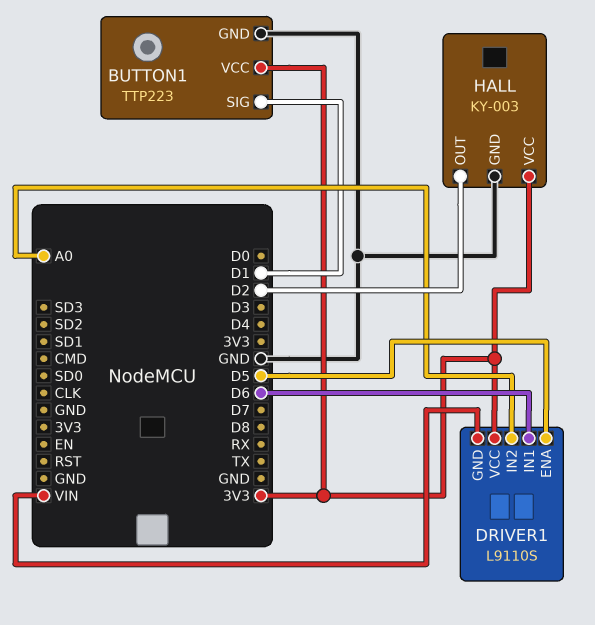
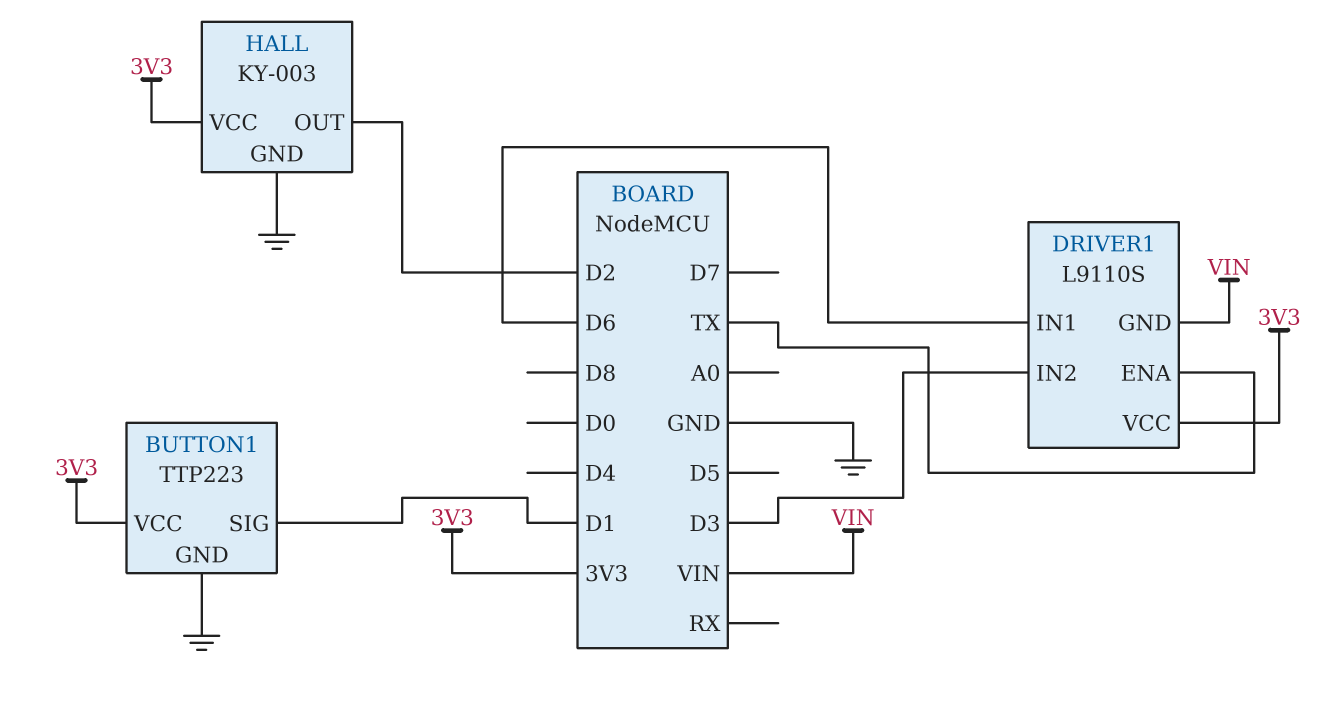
DRIVER1 pin ENA: D5 -> TX
DRIVER1 pin IN2: A0 -> D3

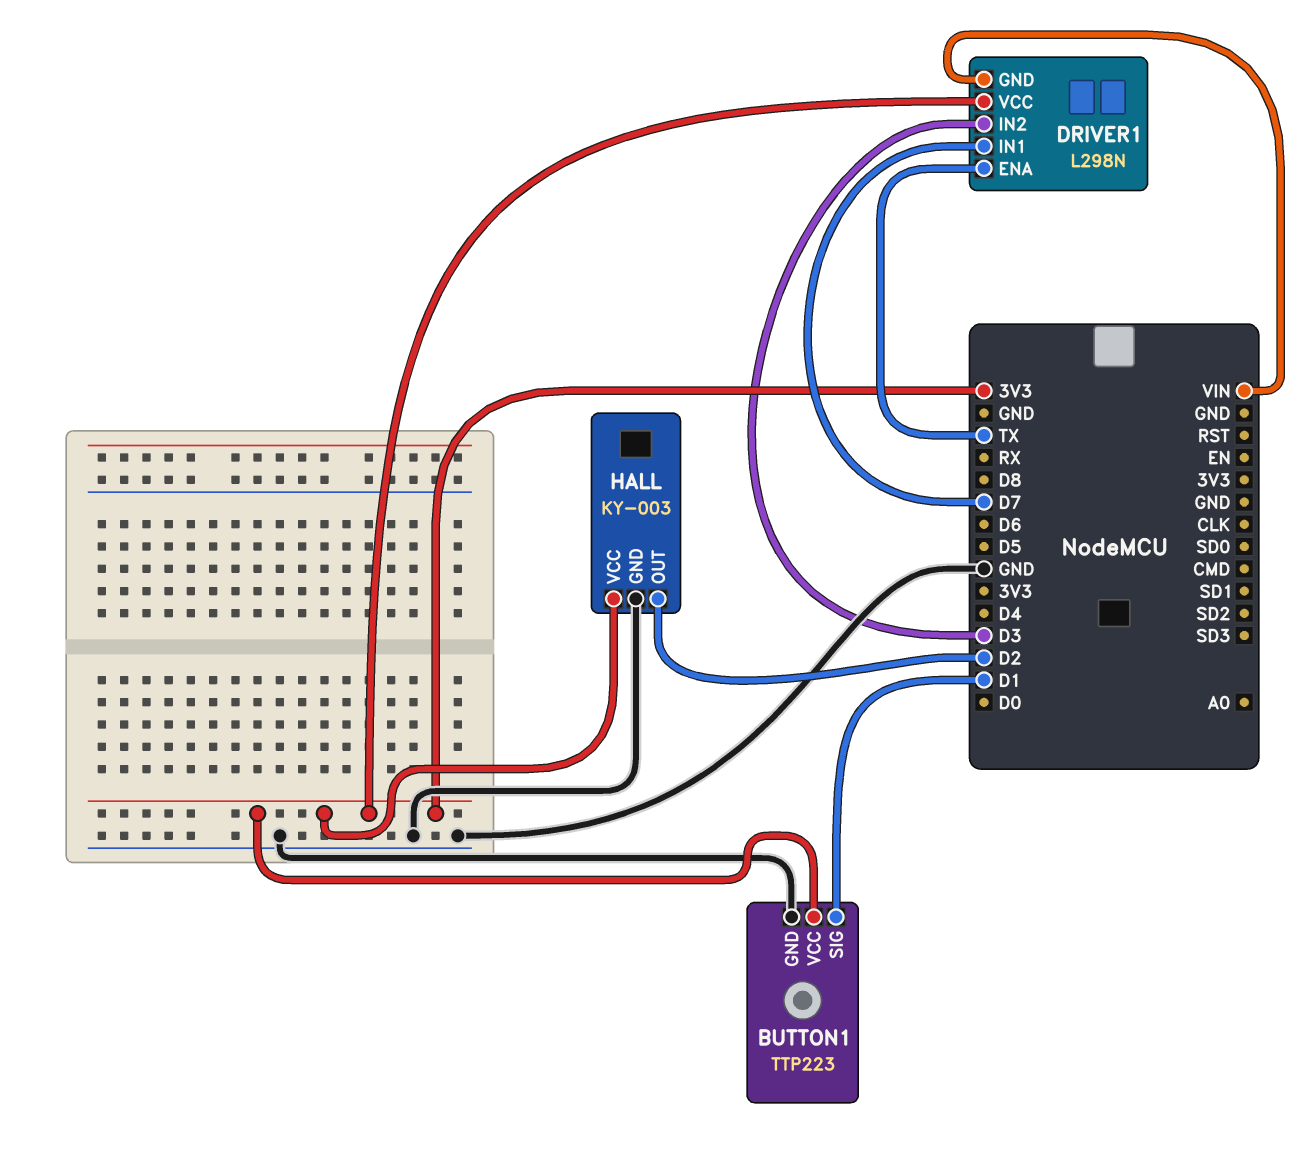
DRIVER1: L9110S -> L298N
DRIVER1 pin IN1: D6 -> D7

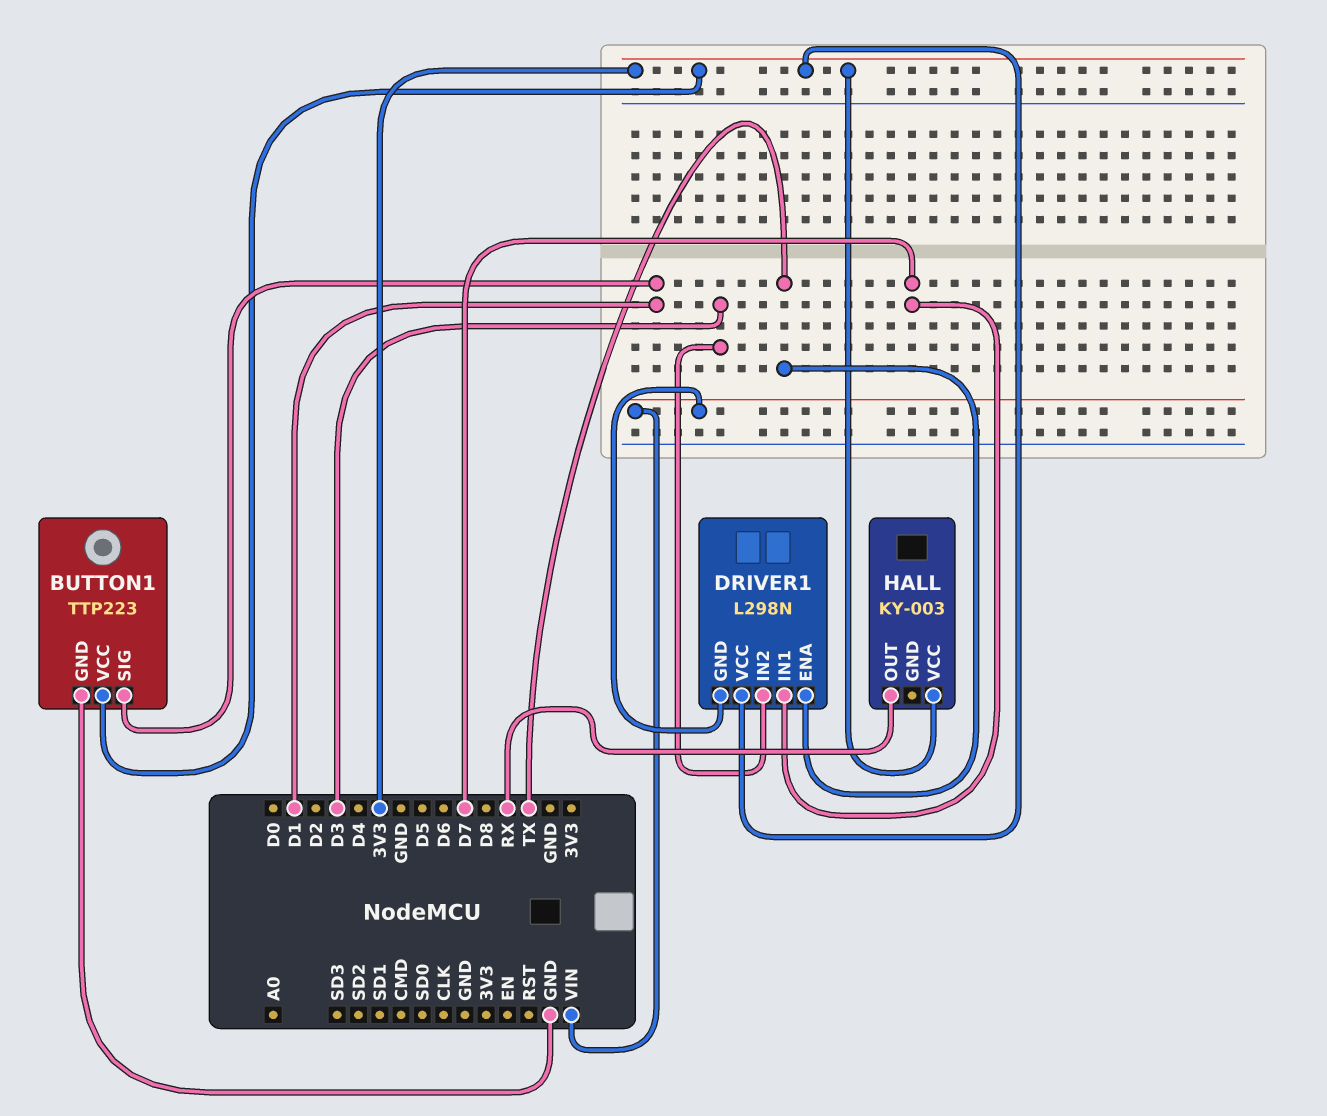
HALL pin GND: GND -> none
HALL pin OUT: D2 -> RX

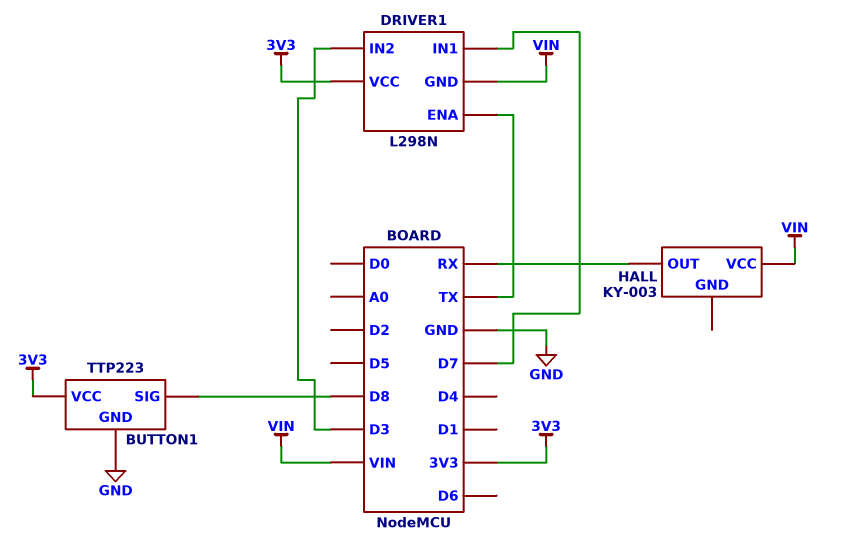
BUTTON1 pin SIG: D1 -> D8
HALL pin VCC: 3V3 -> VIN

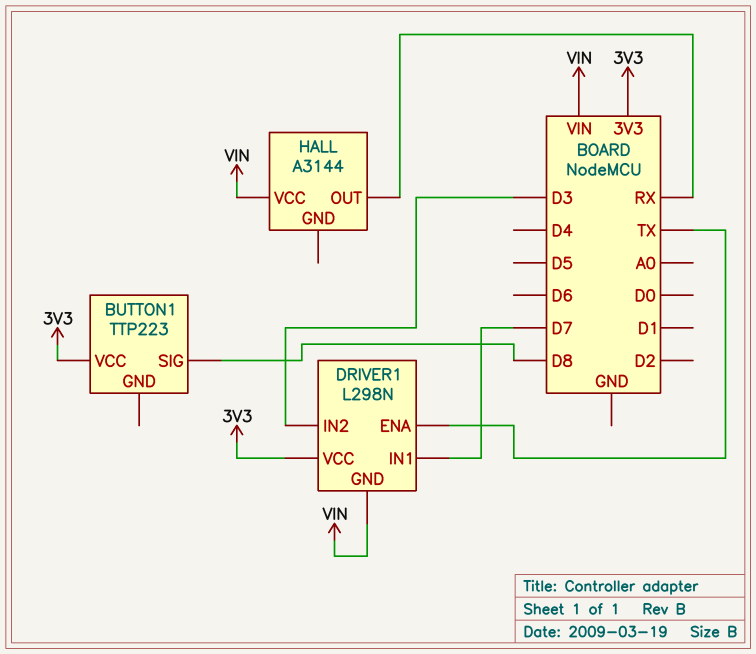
BUTTON1 pin GND: GND -> none
HALL: KY-003 -> A3144

